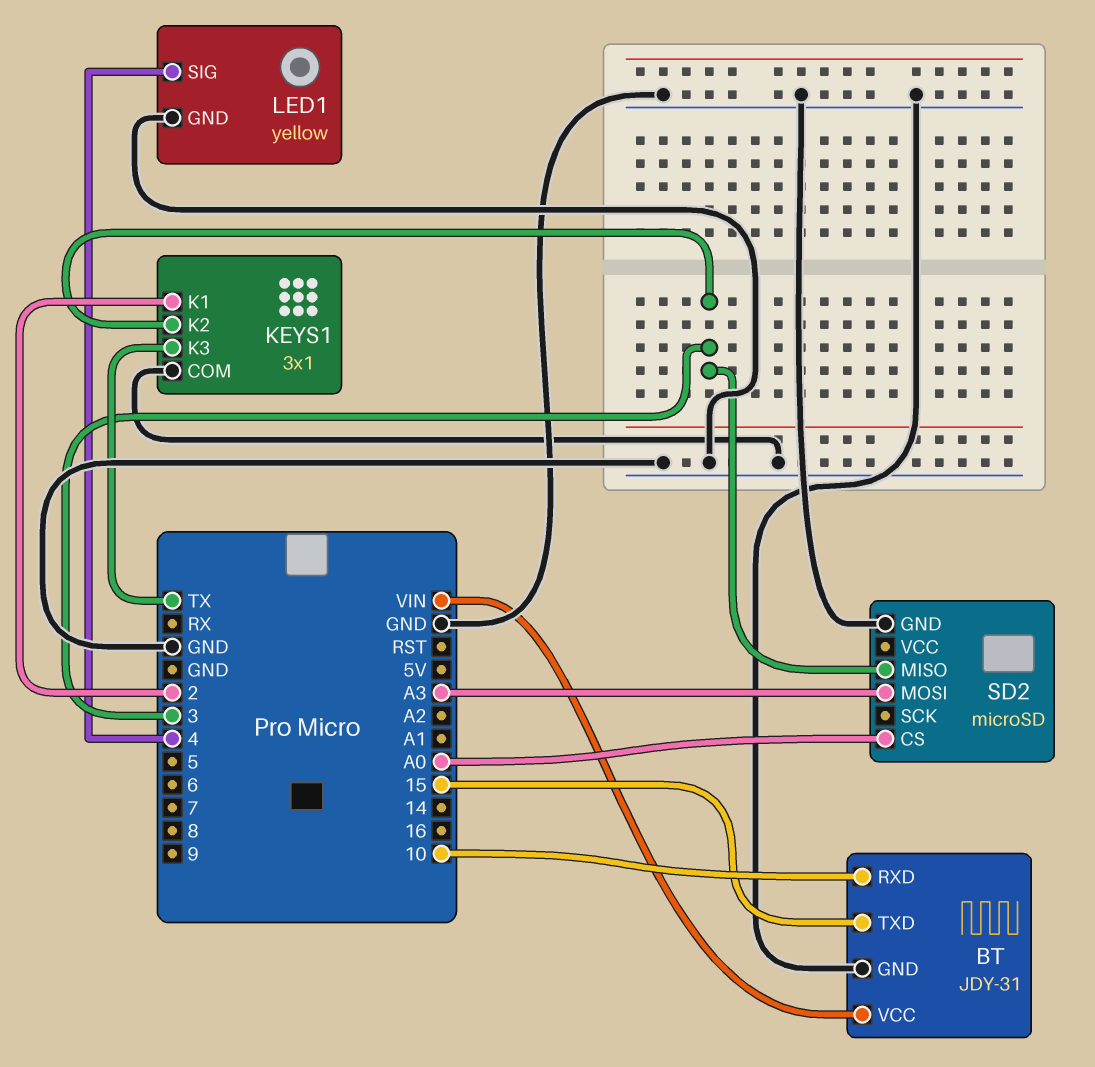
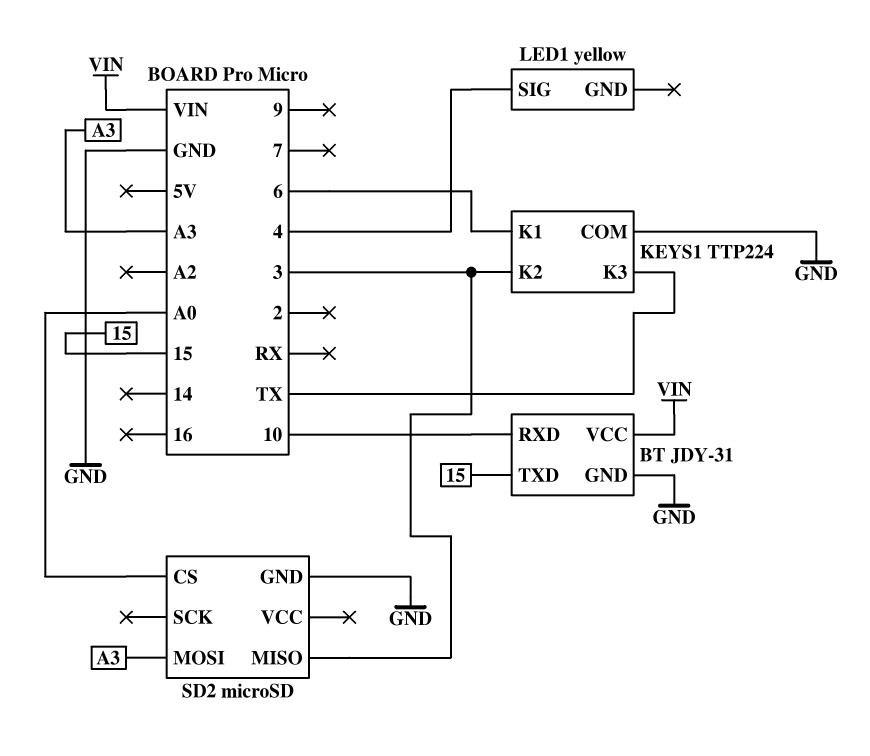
KEYS1: 3x1 -> TTP224
KEYS1 pin K1: 2 -> 6
LED1 pin GND: GND -> none

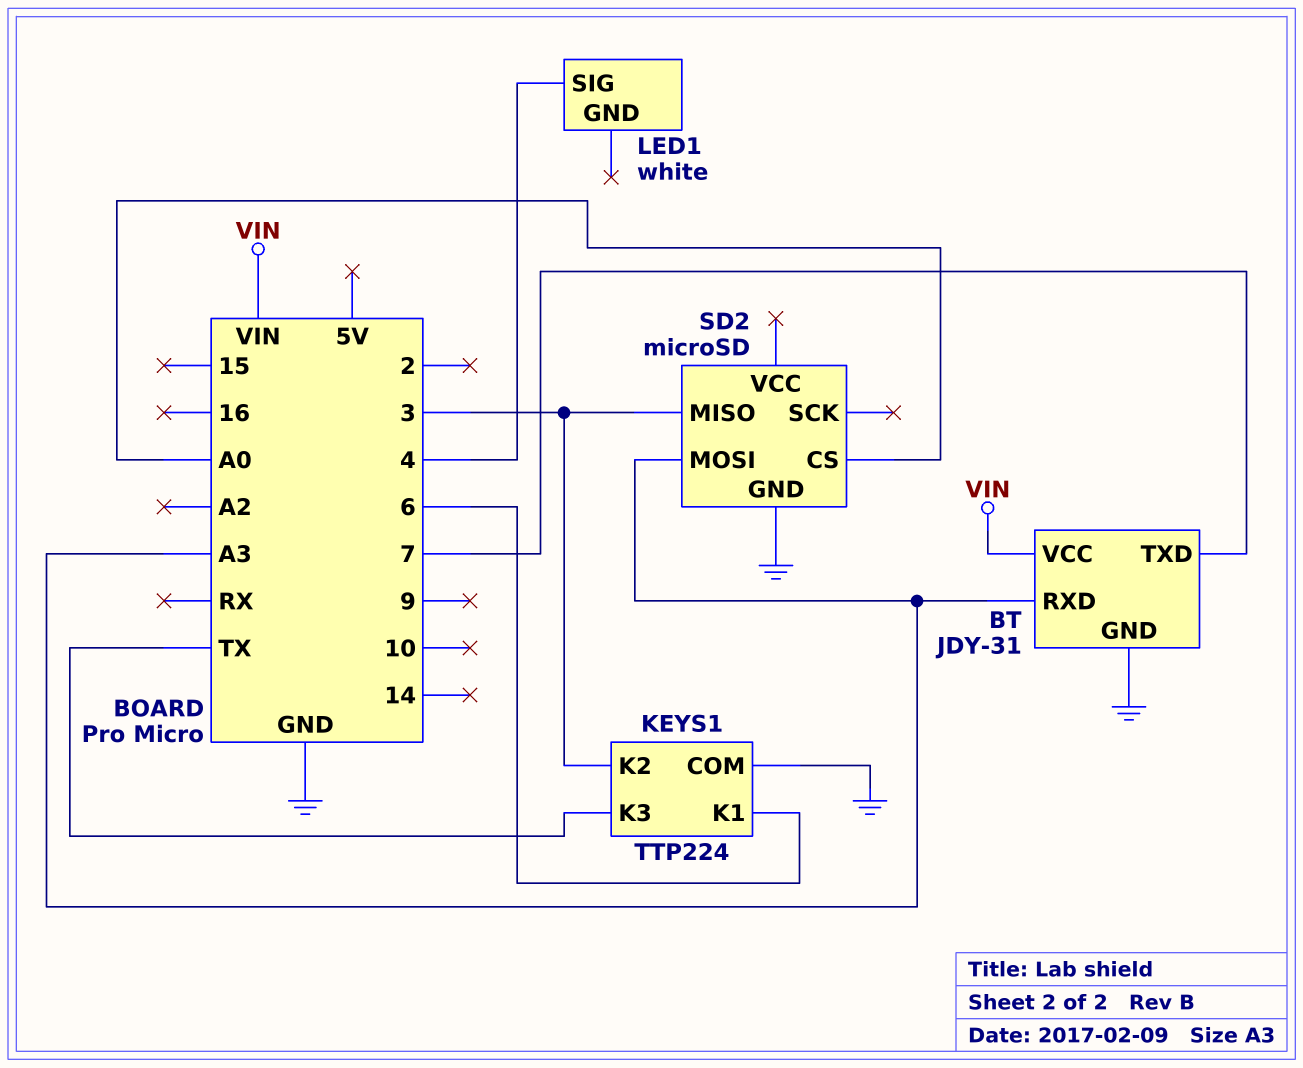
BT pin RXD: 10 -> A3
BT pin TXD: 15 -> 7
LED1: yellow -> white

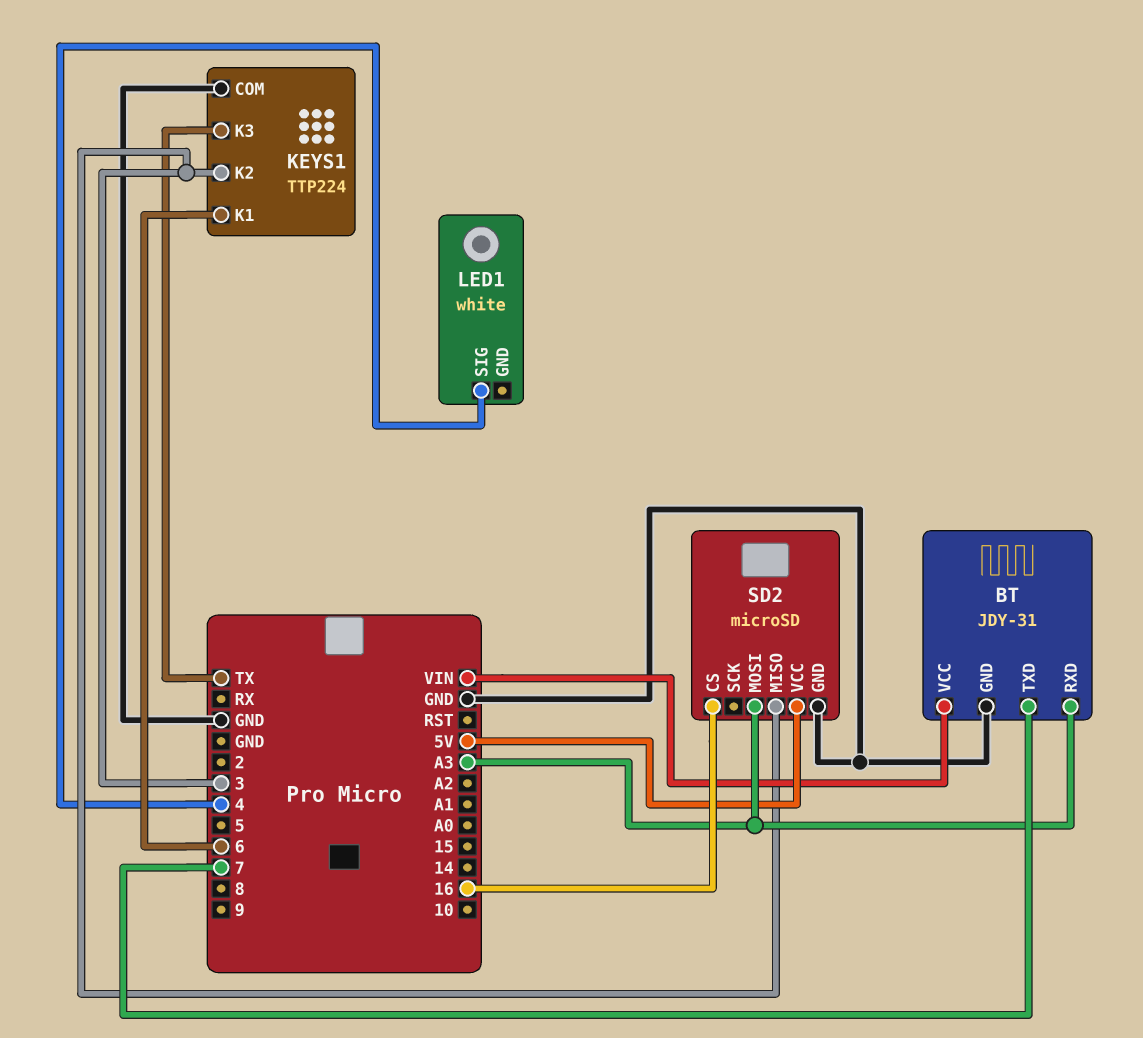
SD2 pin CS: A0 -> 16
SD2 pin VCC: none -> 5V

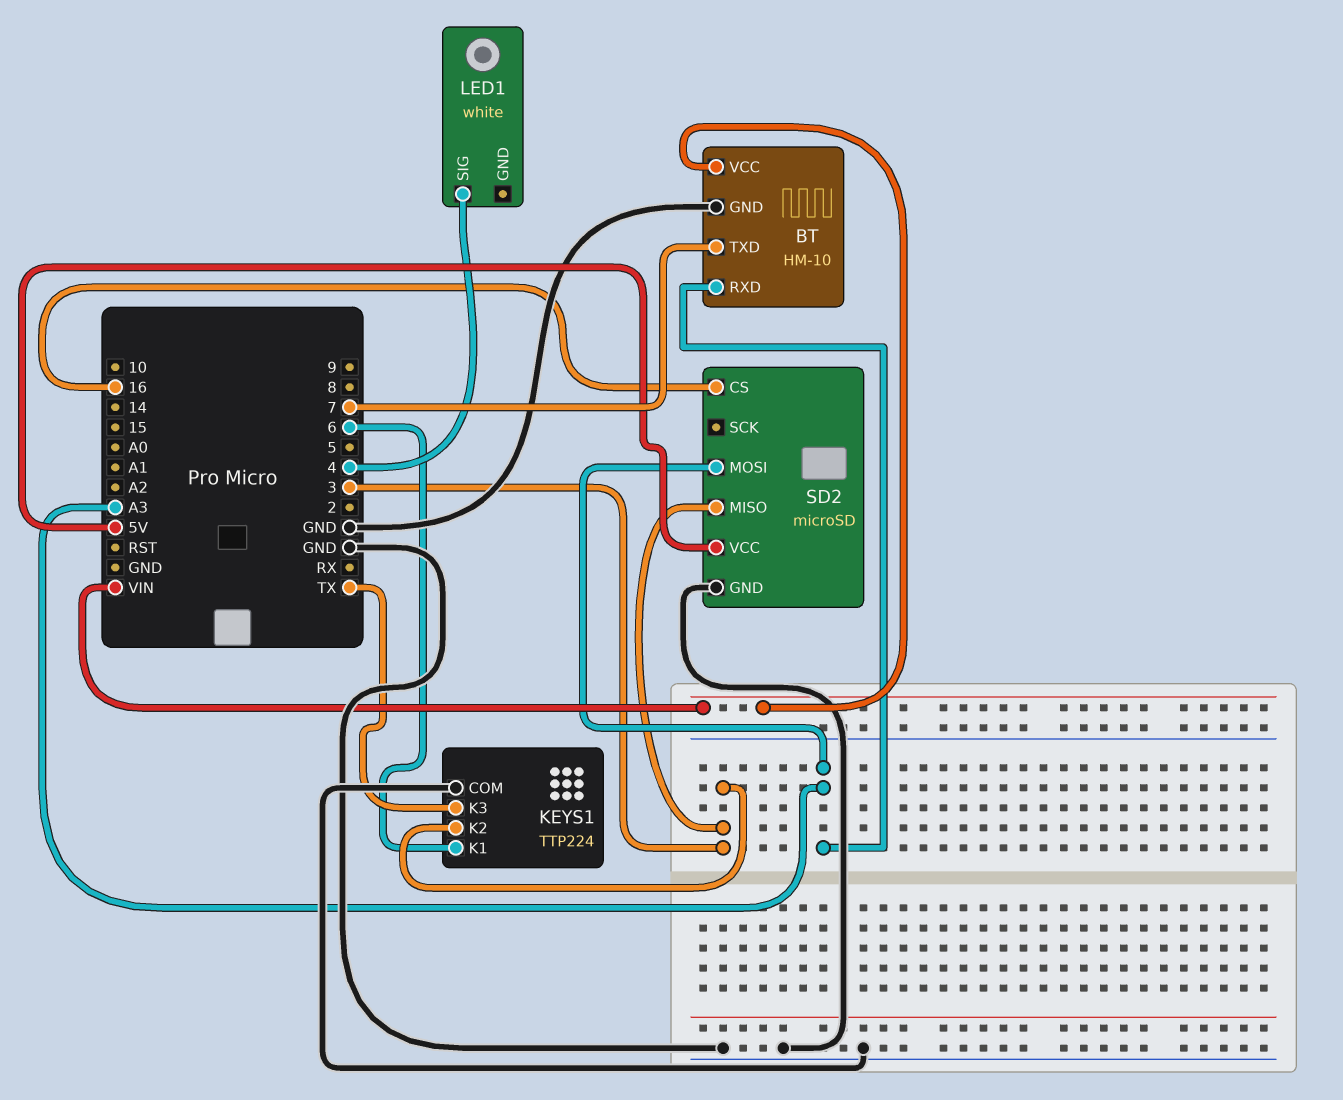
BT: JDY-31 -> HM-10

